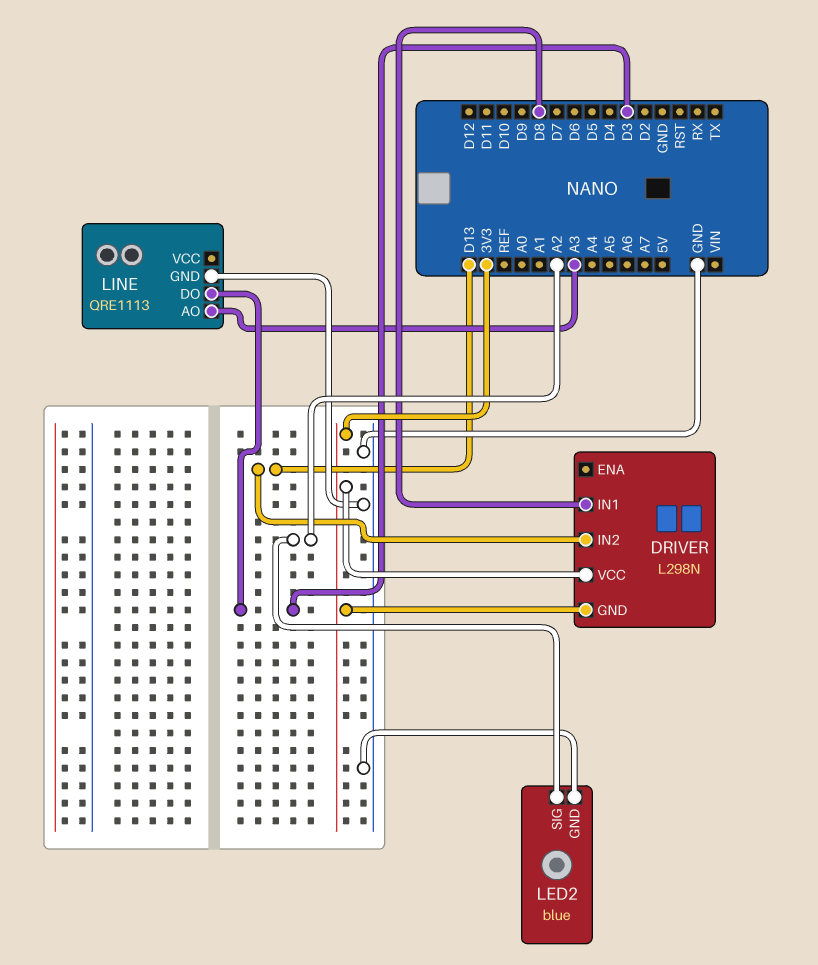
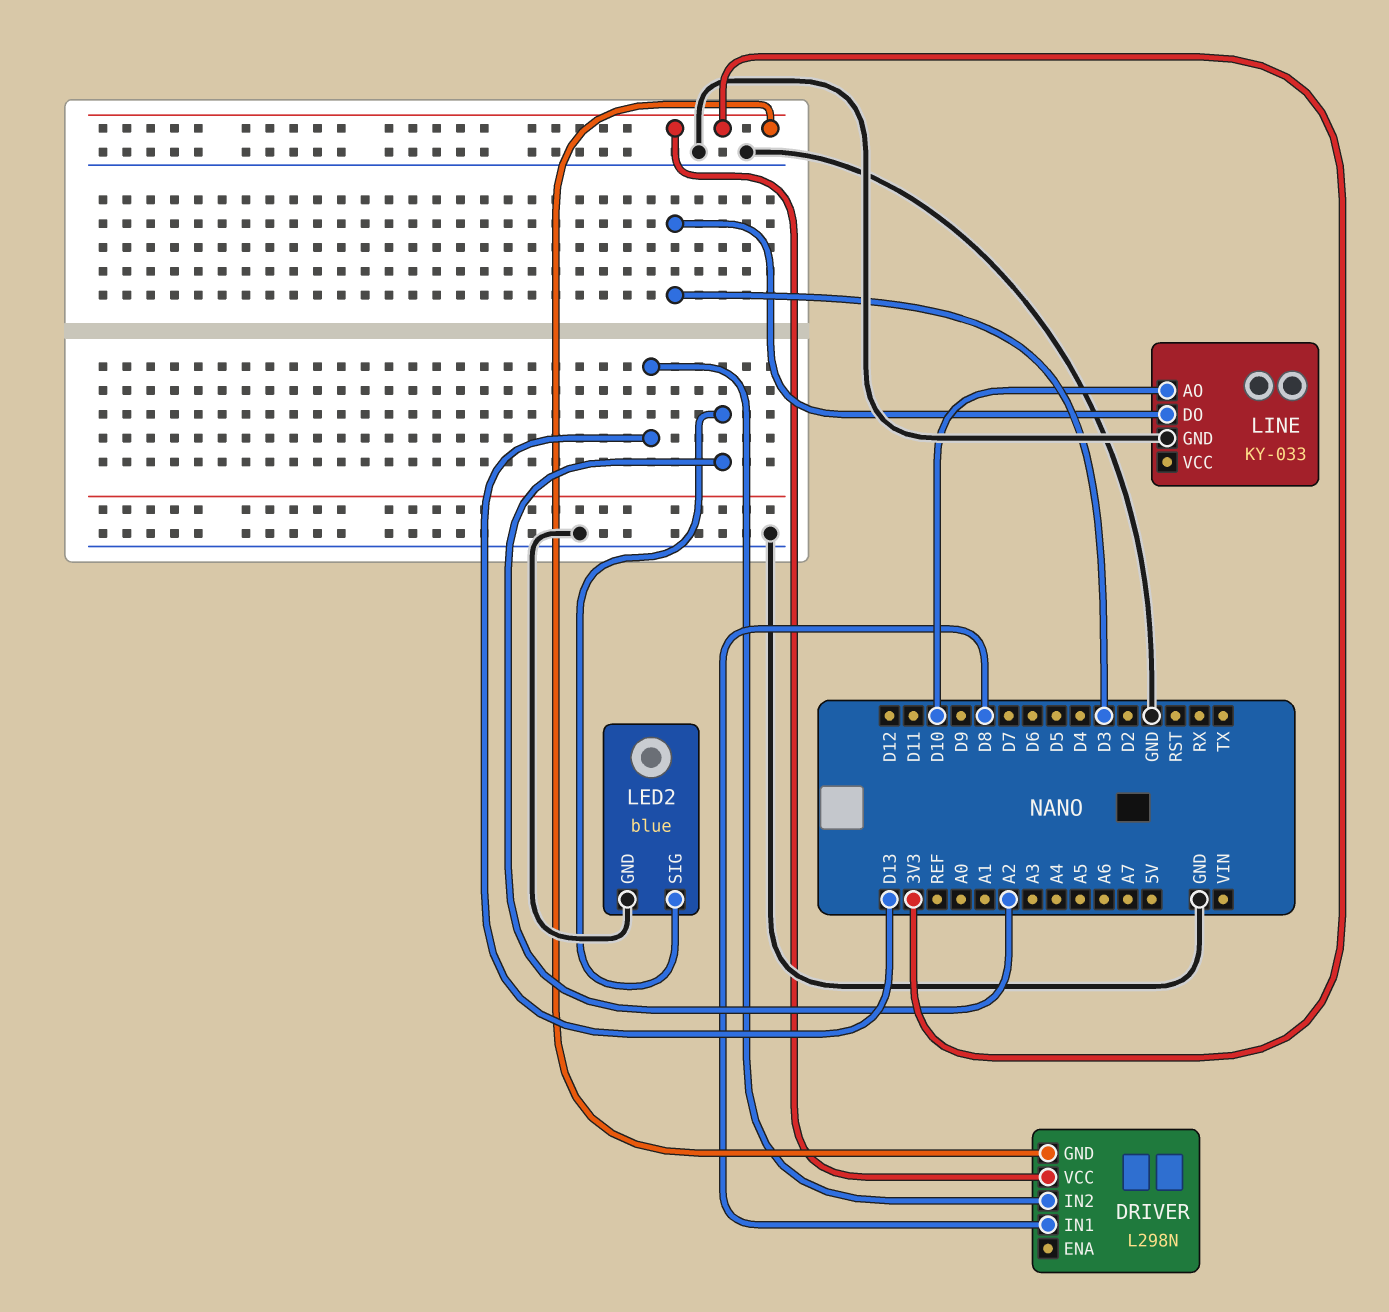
LINE: QRE1113 -> KY-033
LINE pin AO: A3 -> D10

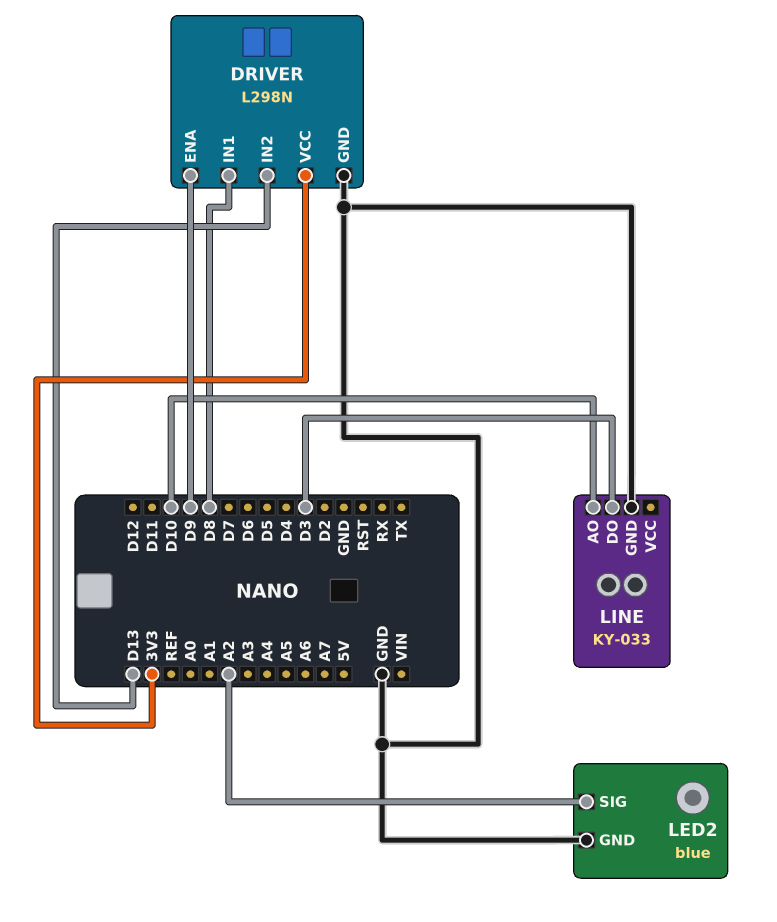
DRIVER pin ENA: none -> D9
DRIVER pin GND: 3V3 -> GND

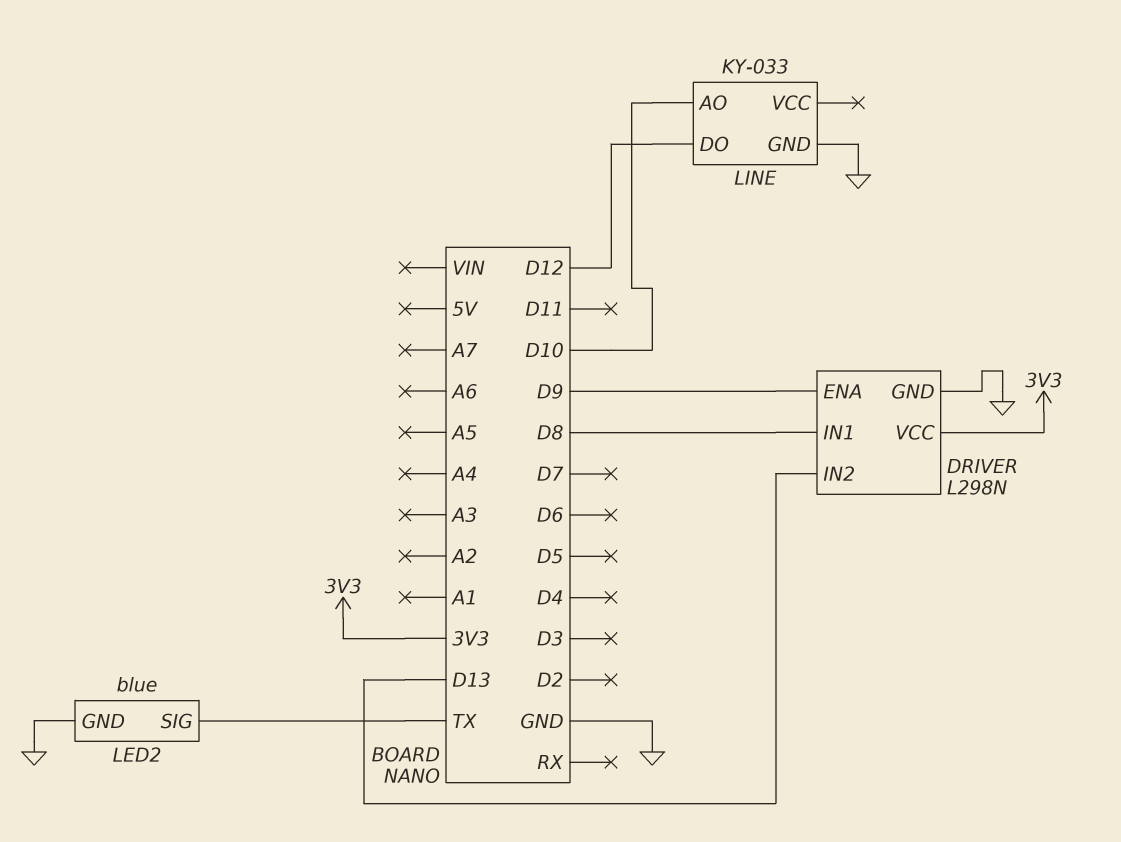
LED2 pin SIG: A2 -> TX
LINE pin DO: D3 -> D12

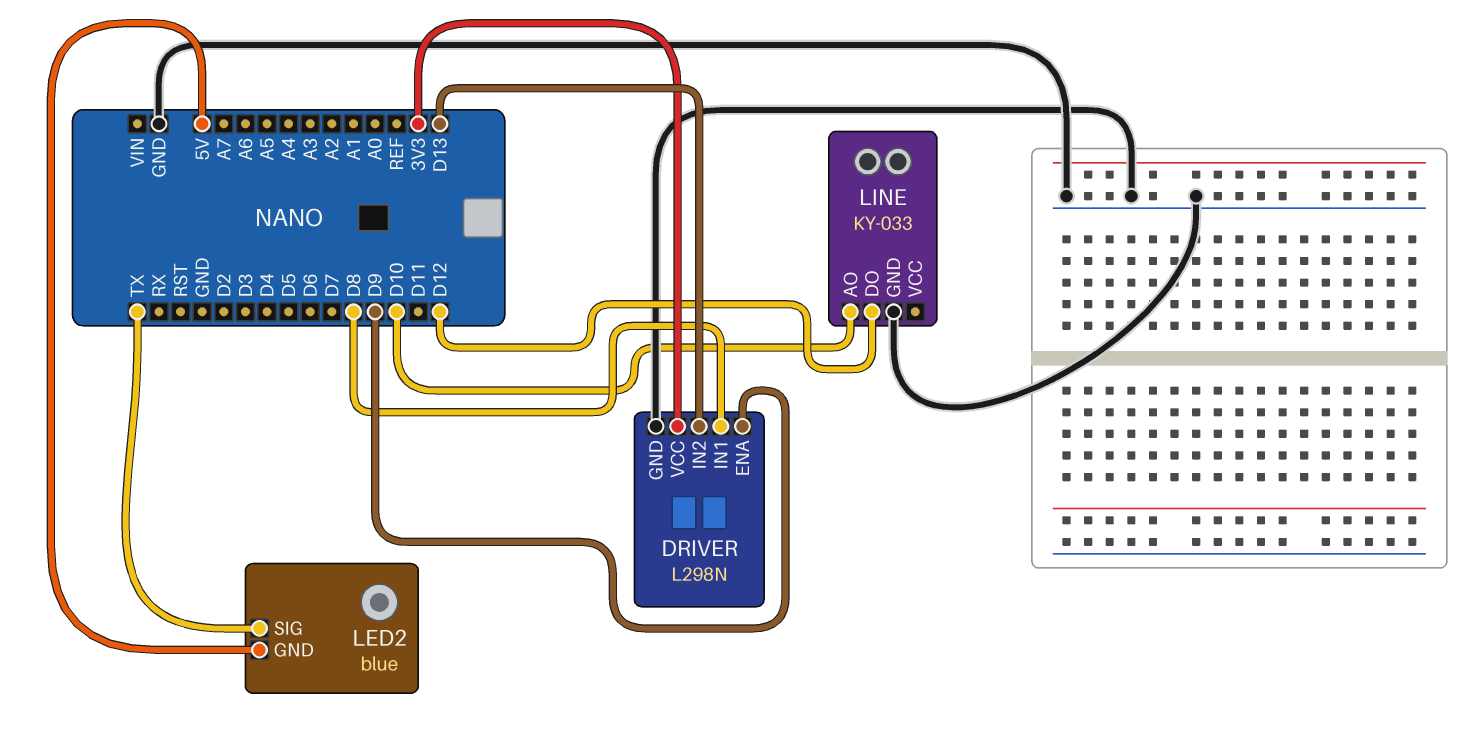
LED2 pin GND: GND -> 5V

